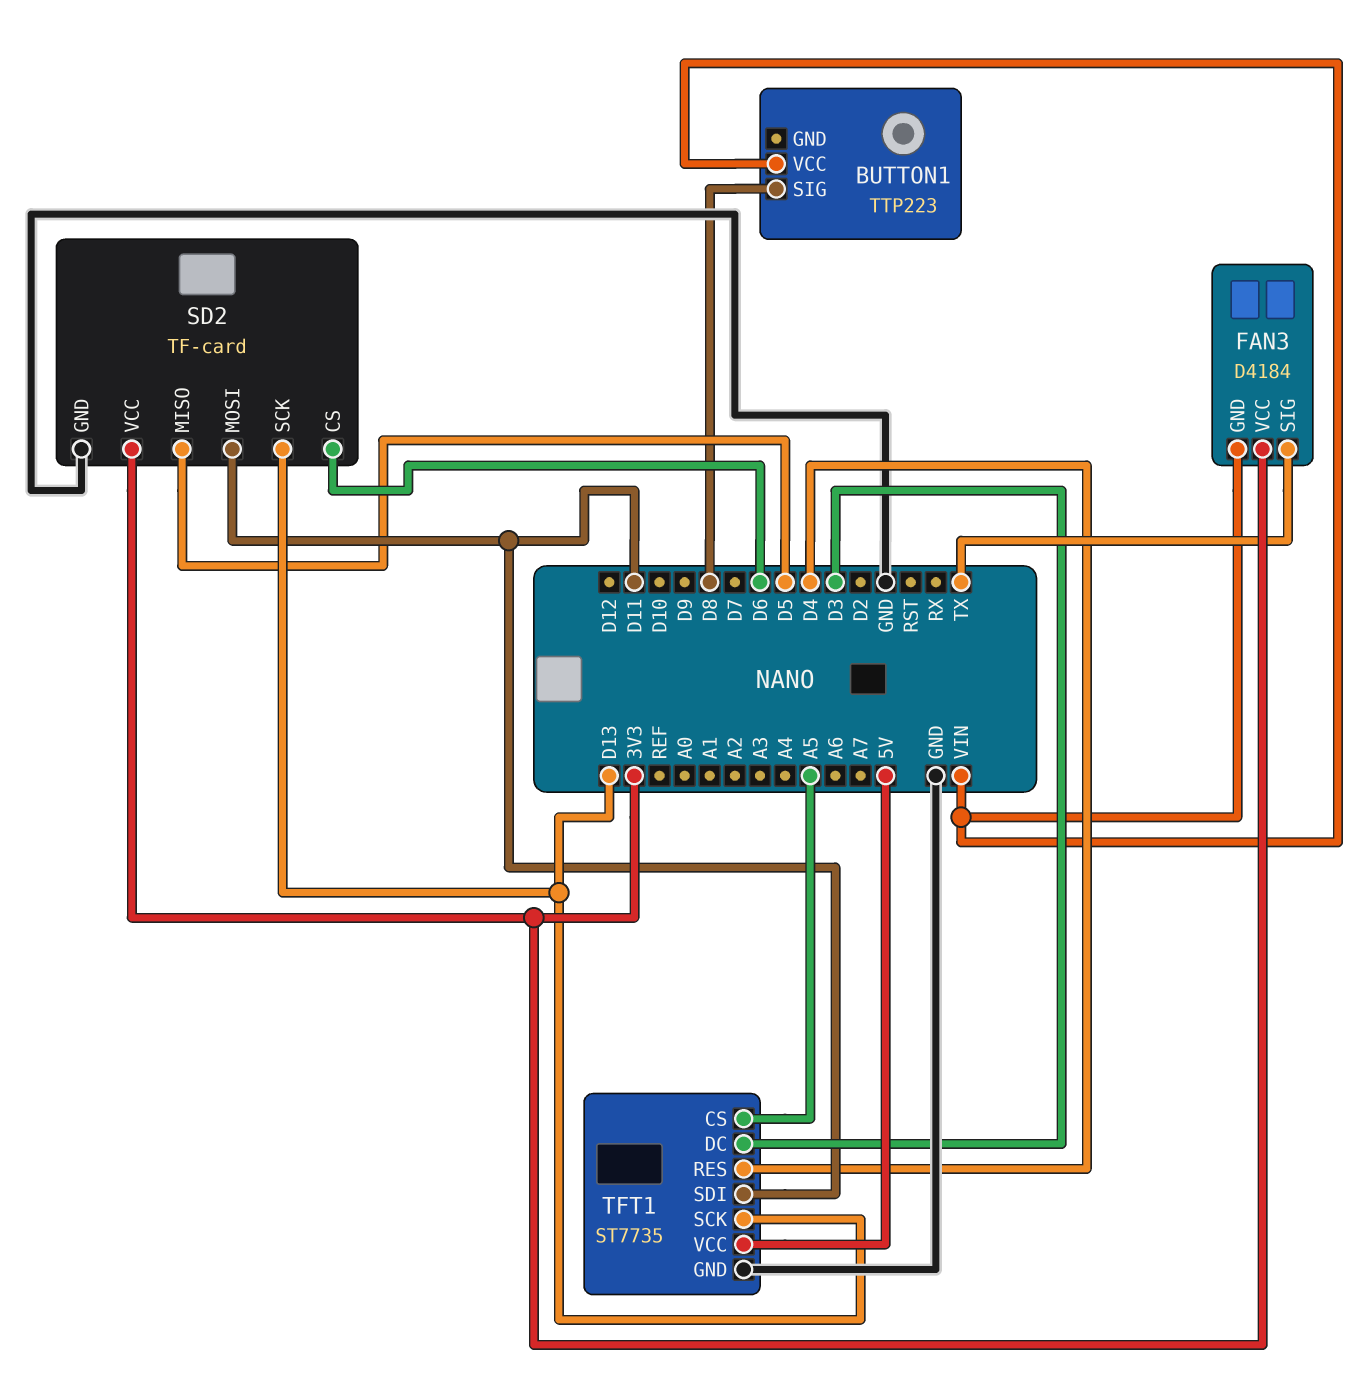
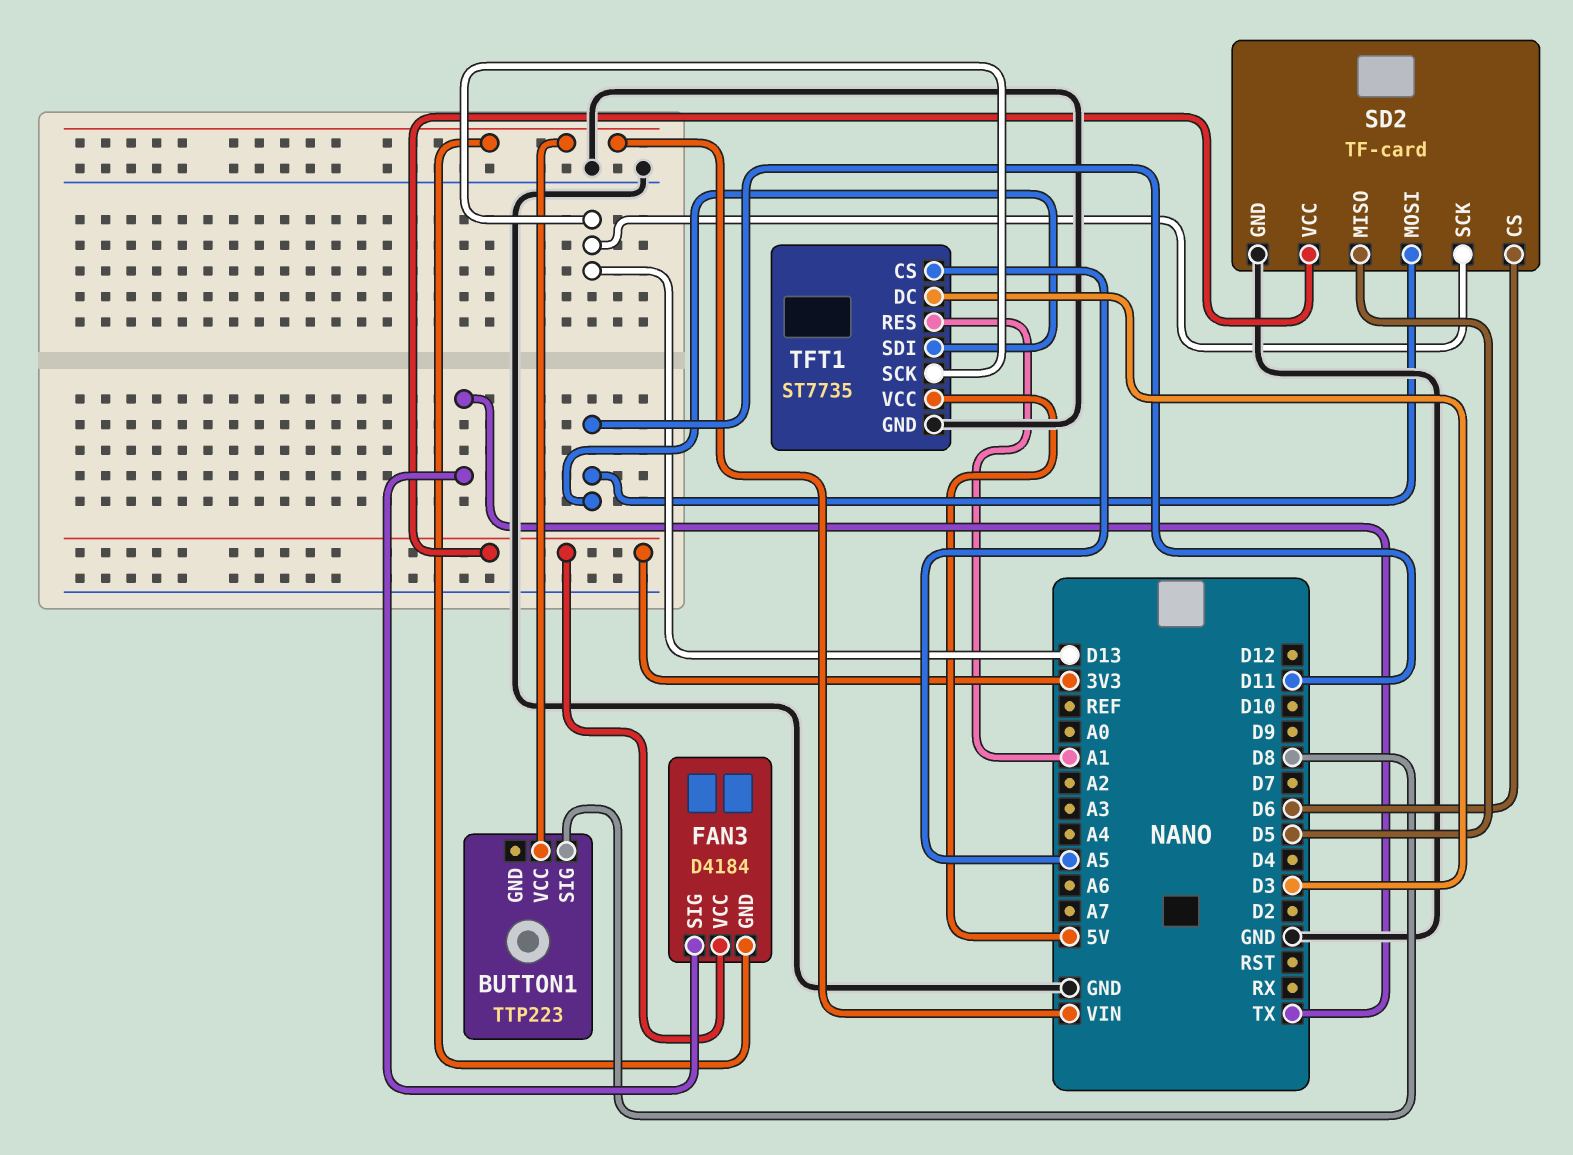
TFT1 pin RES: D4 -> A1

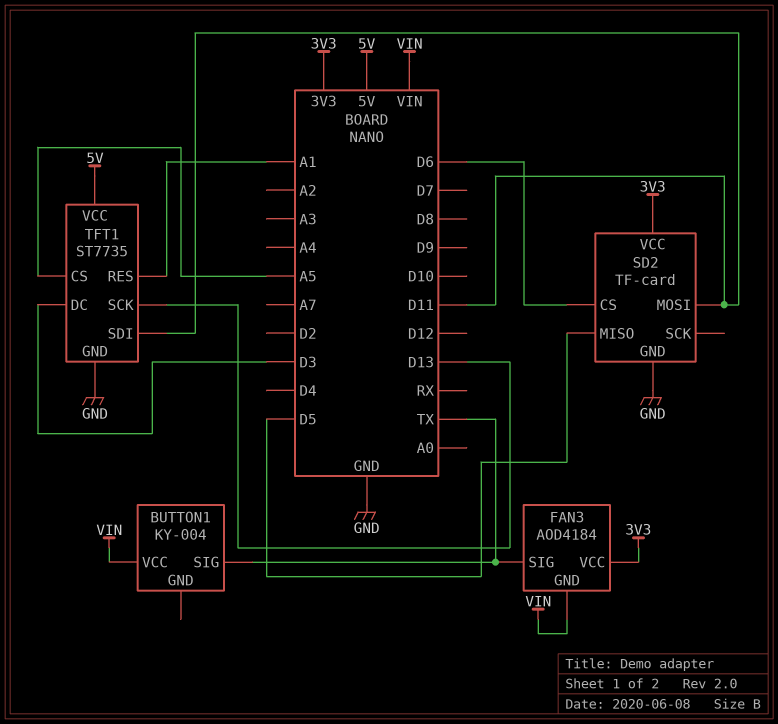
BUTTON1: TTP223 -> KY-004
BUTTON1 pin SIG: D8 -> TX
FAN3: D4184 -> AOD4184
SD2 pin SCK: D13 -> none

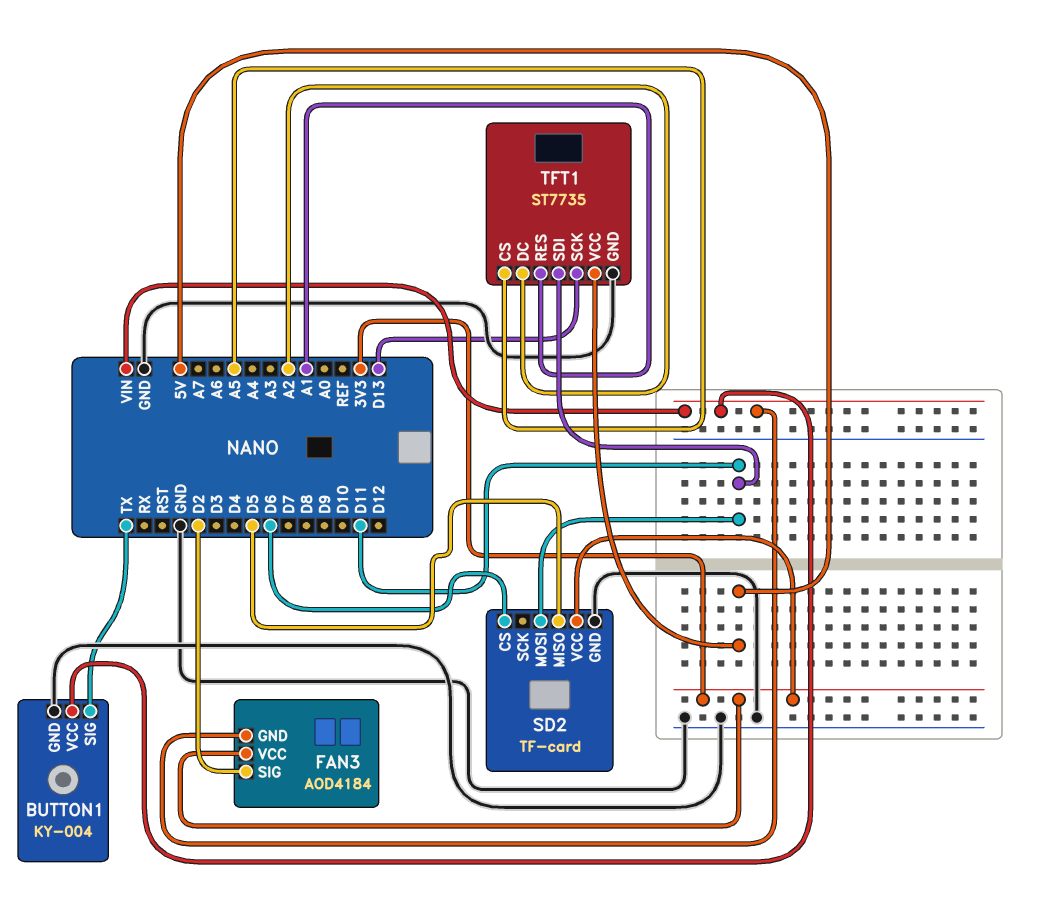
BUTTON1 pin GND: none -> GND
FAN3 pin SIG: TX -> D2
TFT1 pin DC: D3 -> A2

